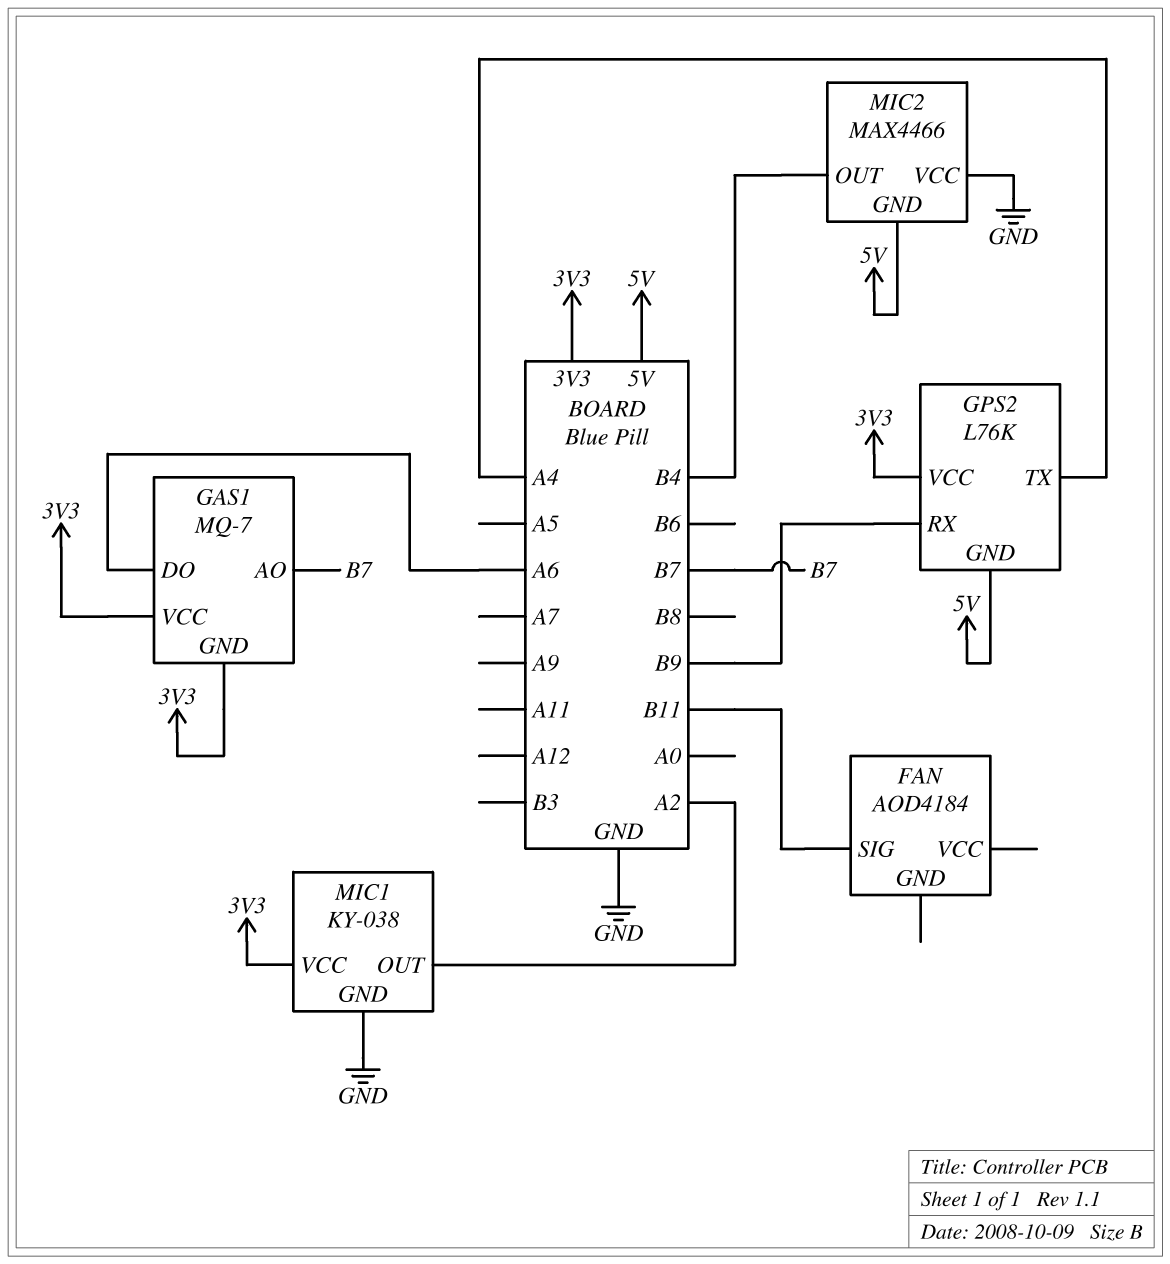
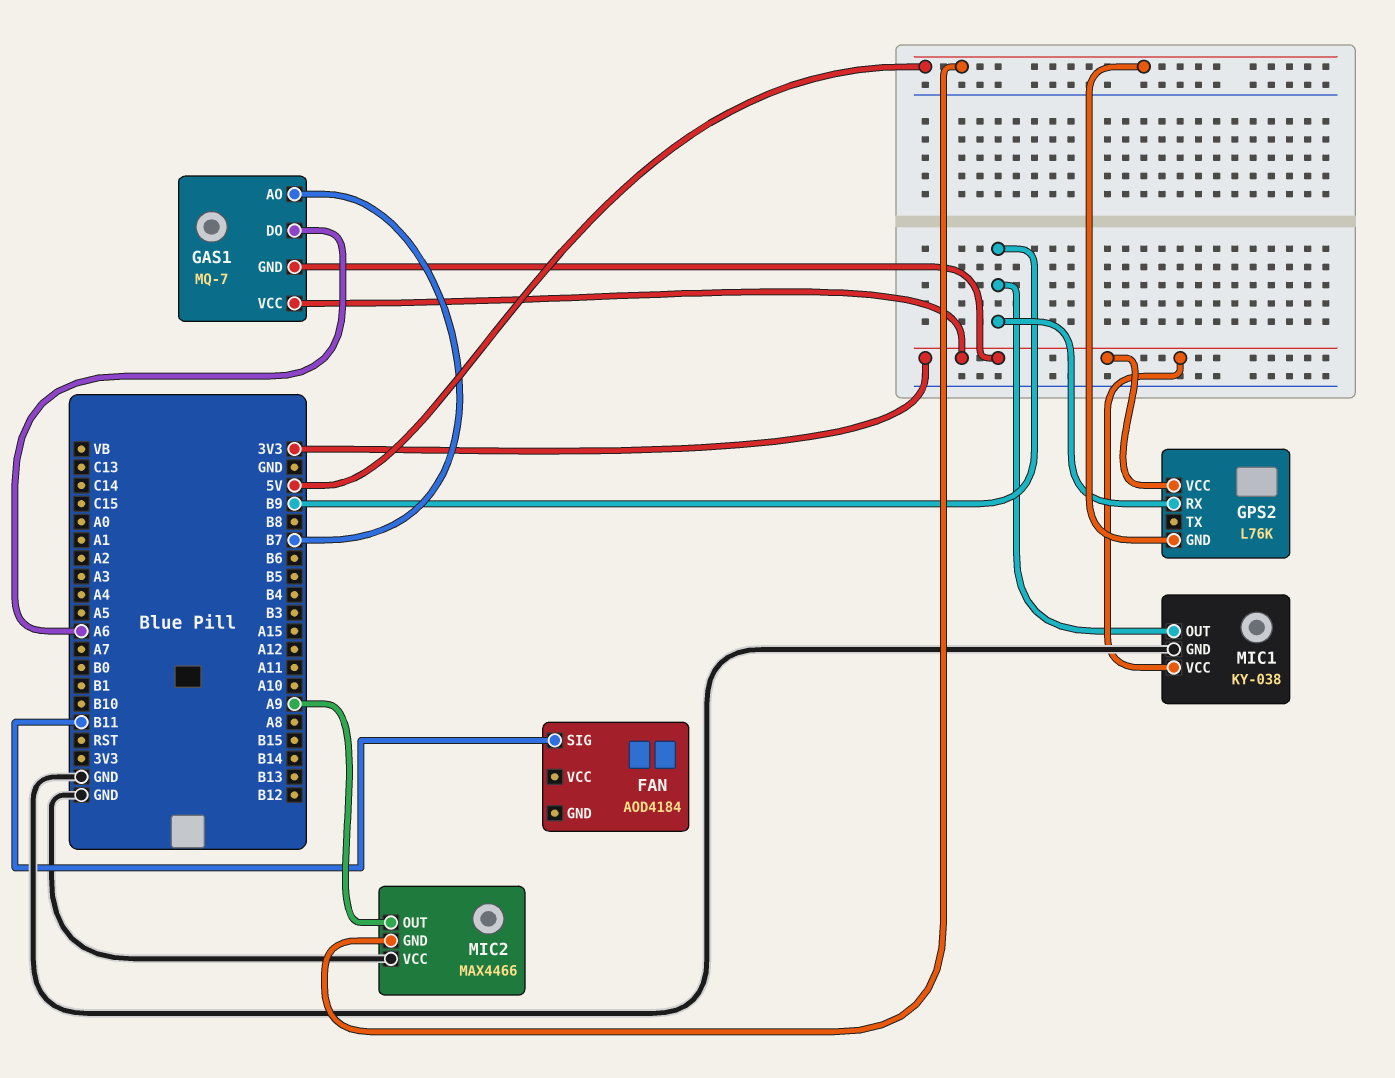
GPS2 pin TX: A4 -> none
MIC1 pin OUT: A2 -> B9
MIC2 pin OUT: B4 -> A9

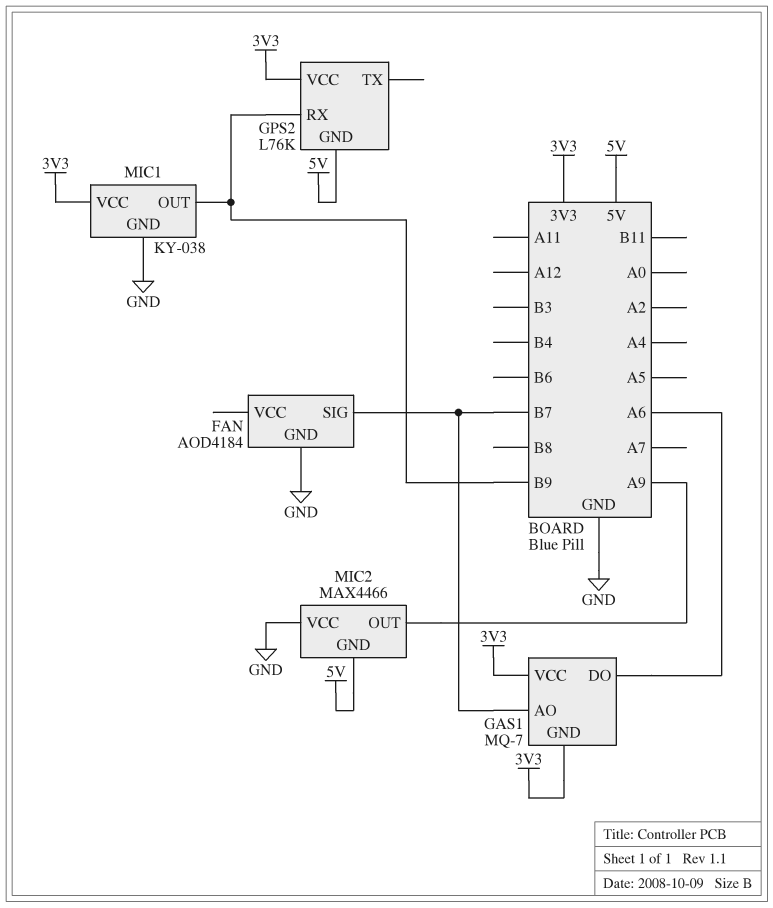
FAN pin GND: none -> GND
FAN pin SIG: B11 -> B7

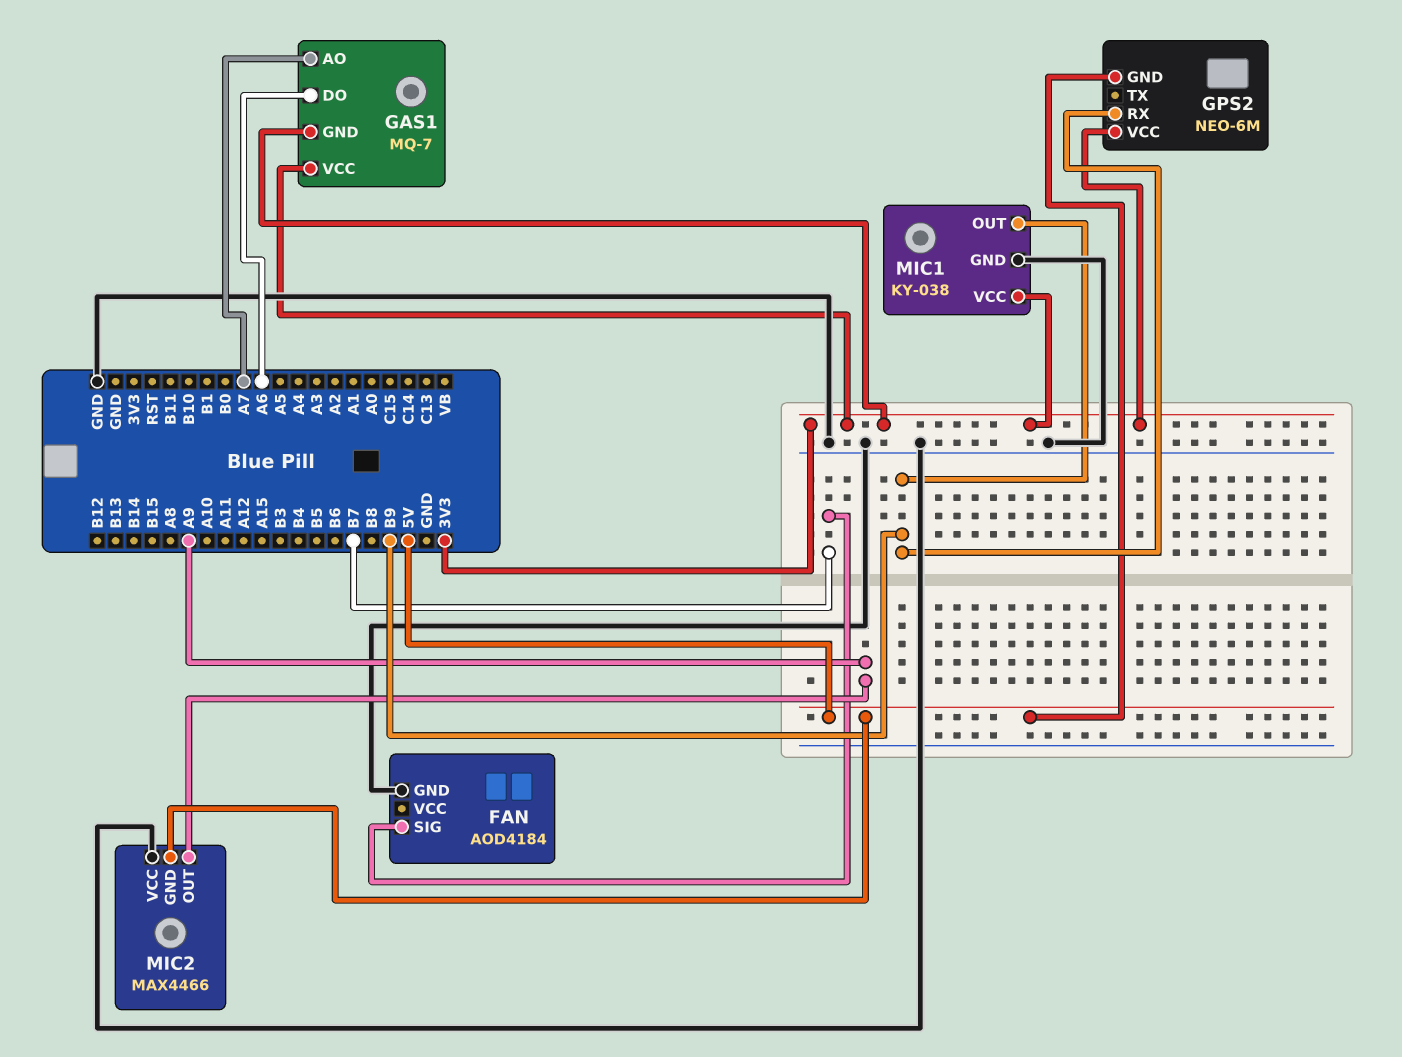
GAS1 pin AO: B7 -> A7
GPS2: L76K -> NEO-6M

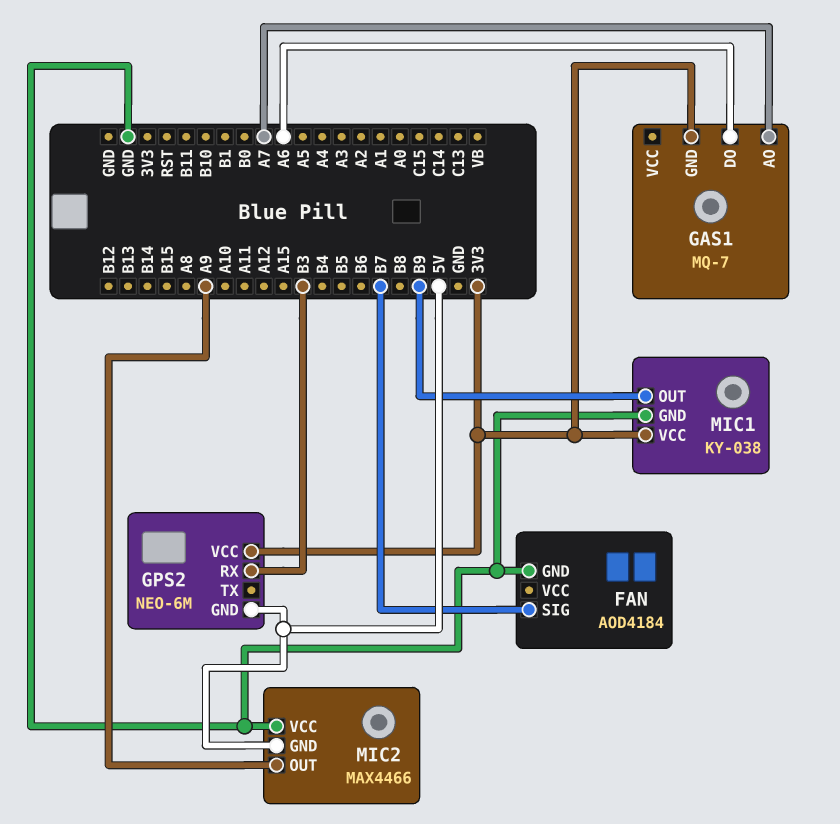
GAS1 pin VCC: 3V3 -> none
GPS2 pin RX: B9 -> B3

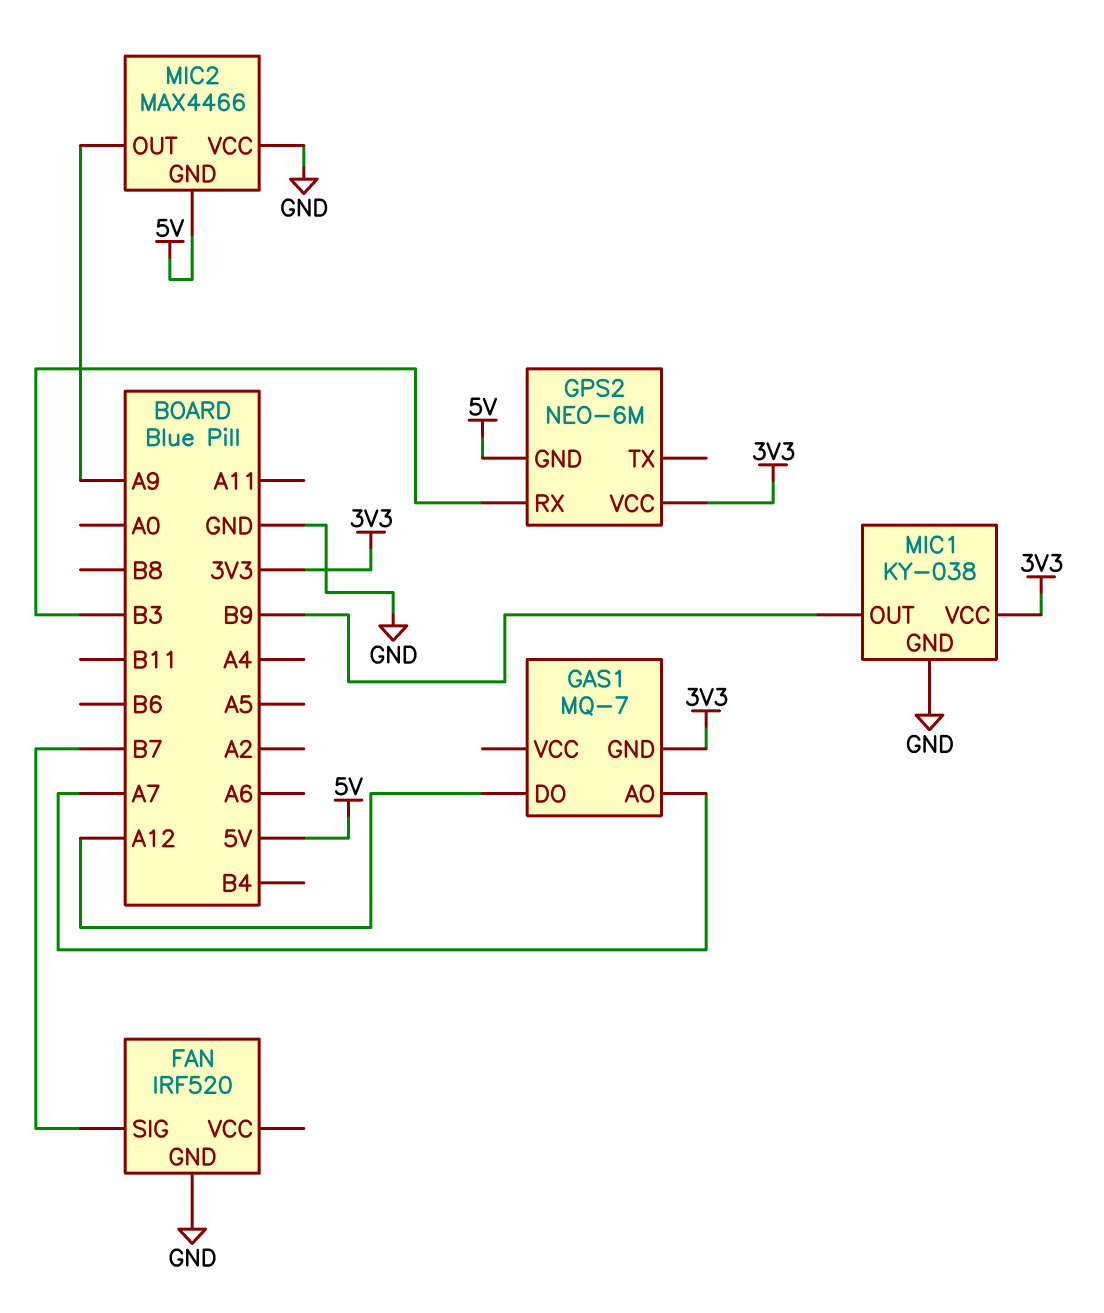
FAN: AOD4184 -> IRF520
GAS1 pin DO: A6 -> A12

